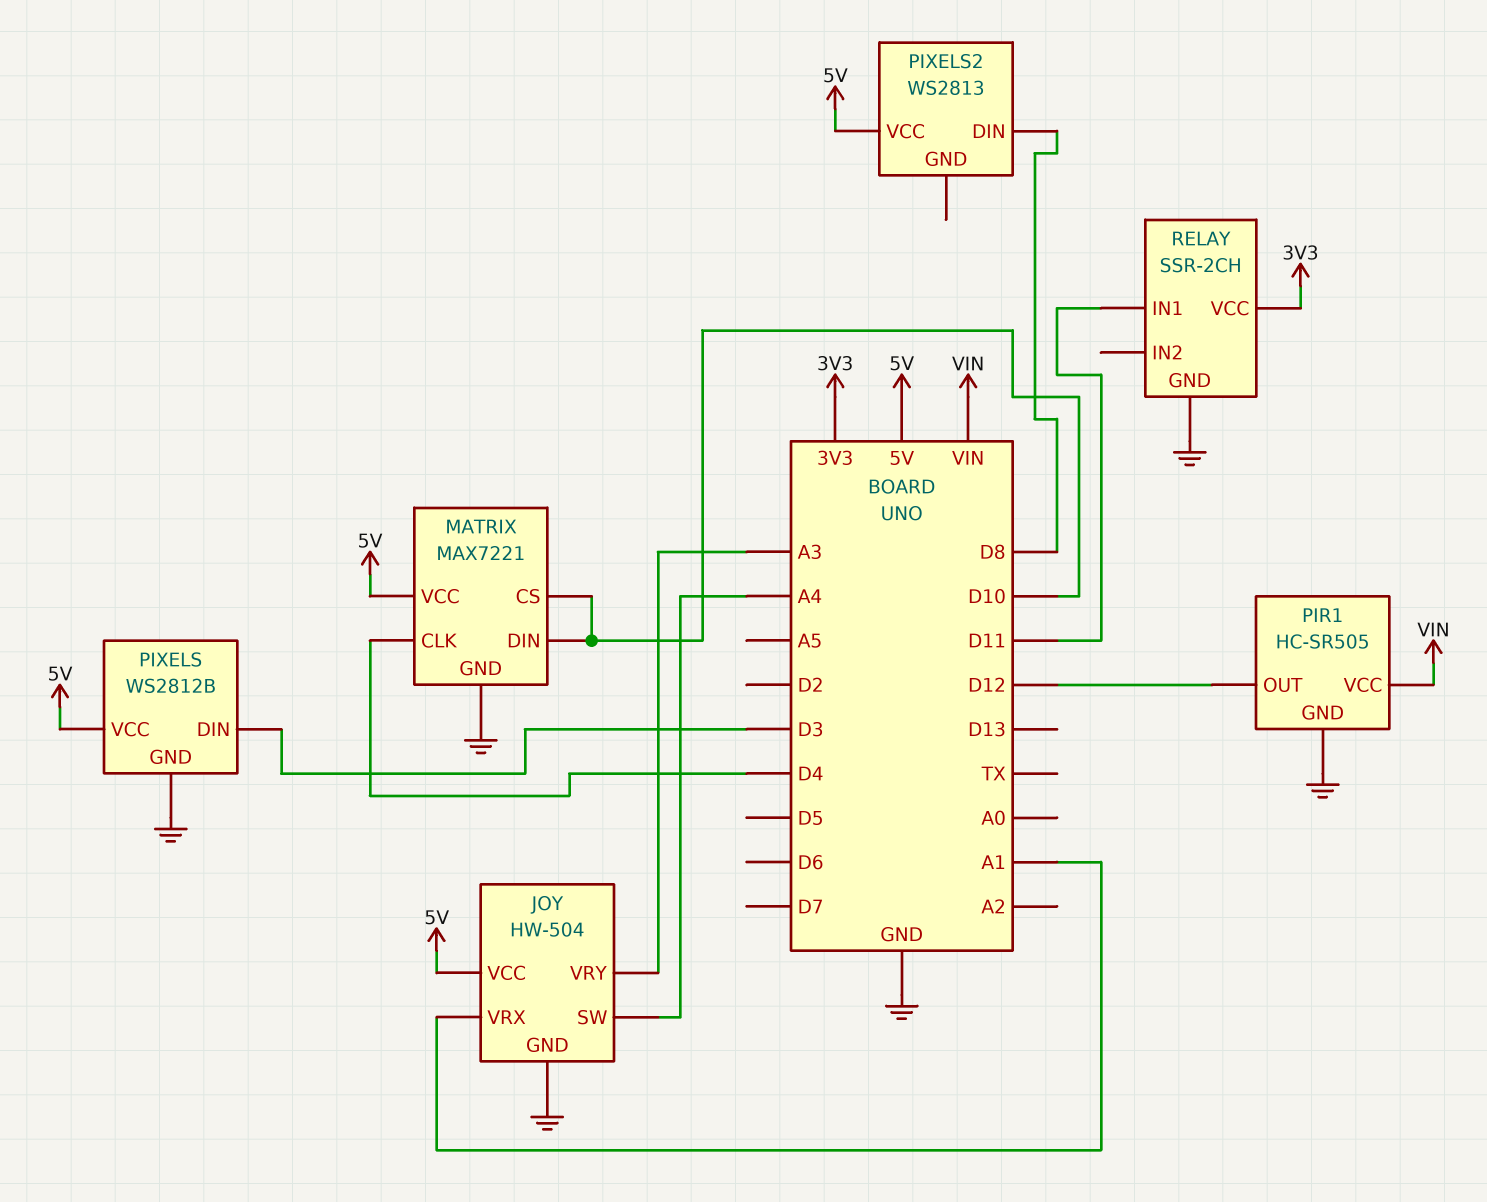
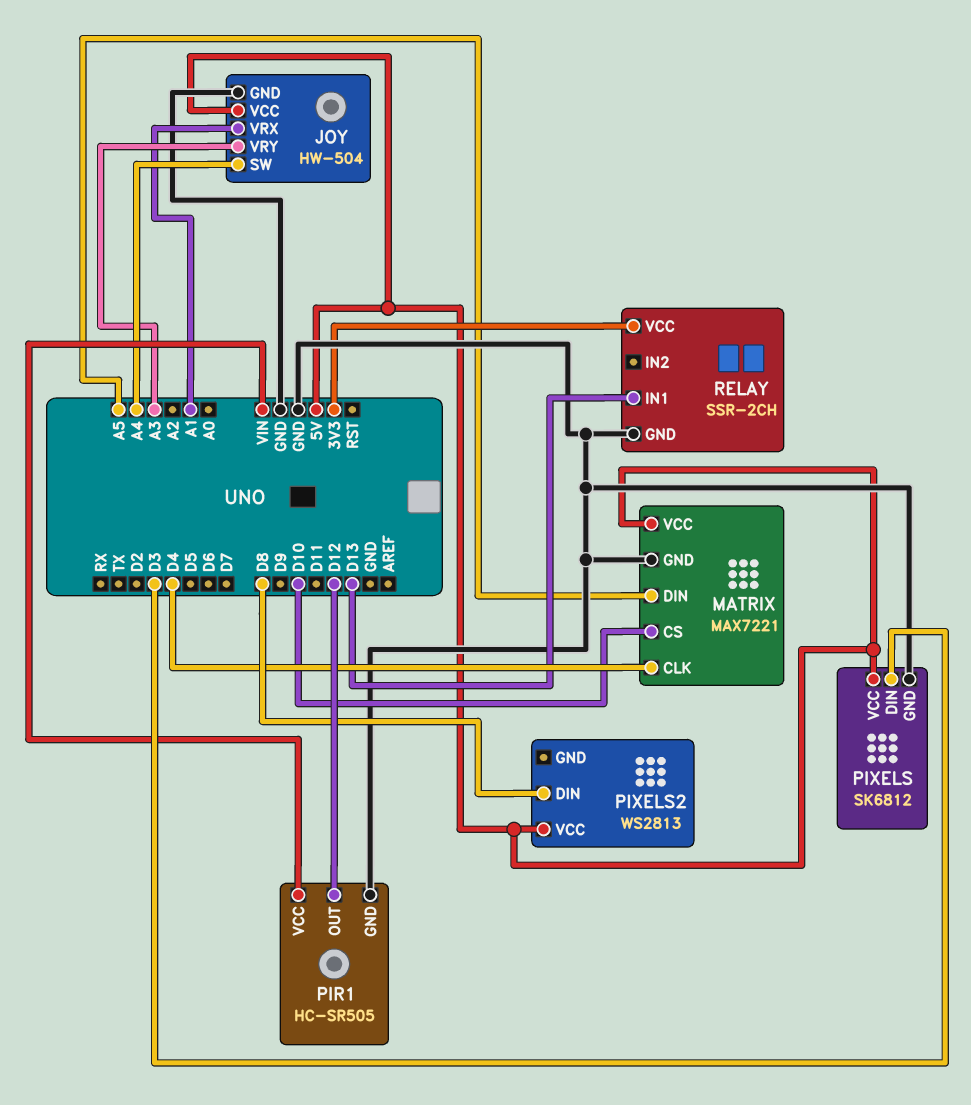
MATRIX pin DIN: D10 -> A5
PIXELS: WS2812B -> SK6812
RELAY pin IN1: D11 -> D13

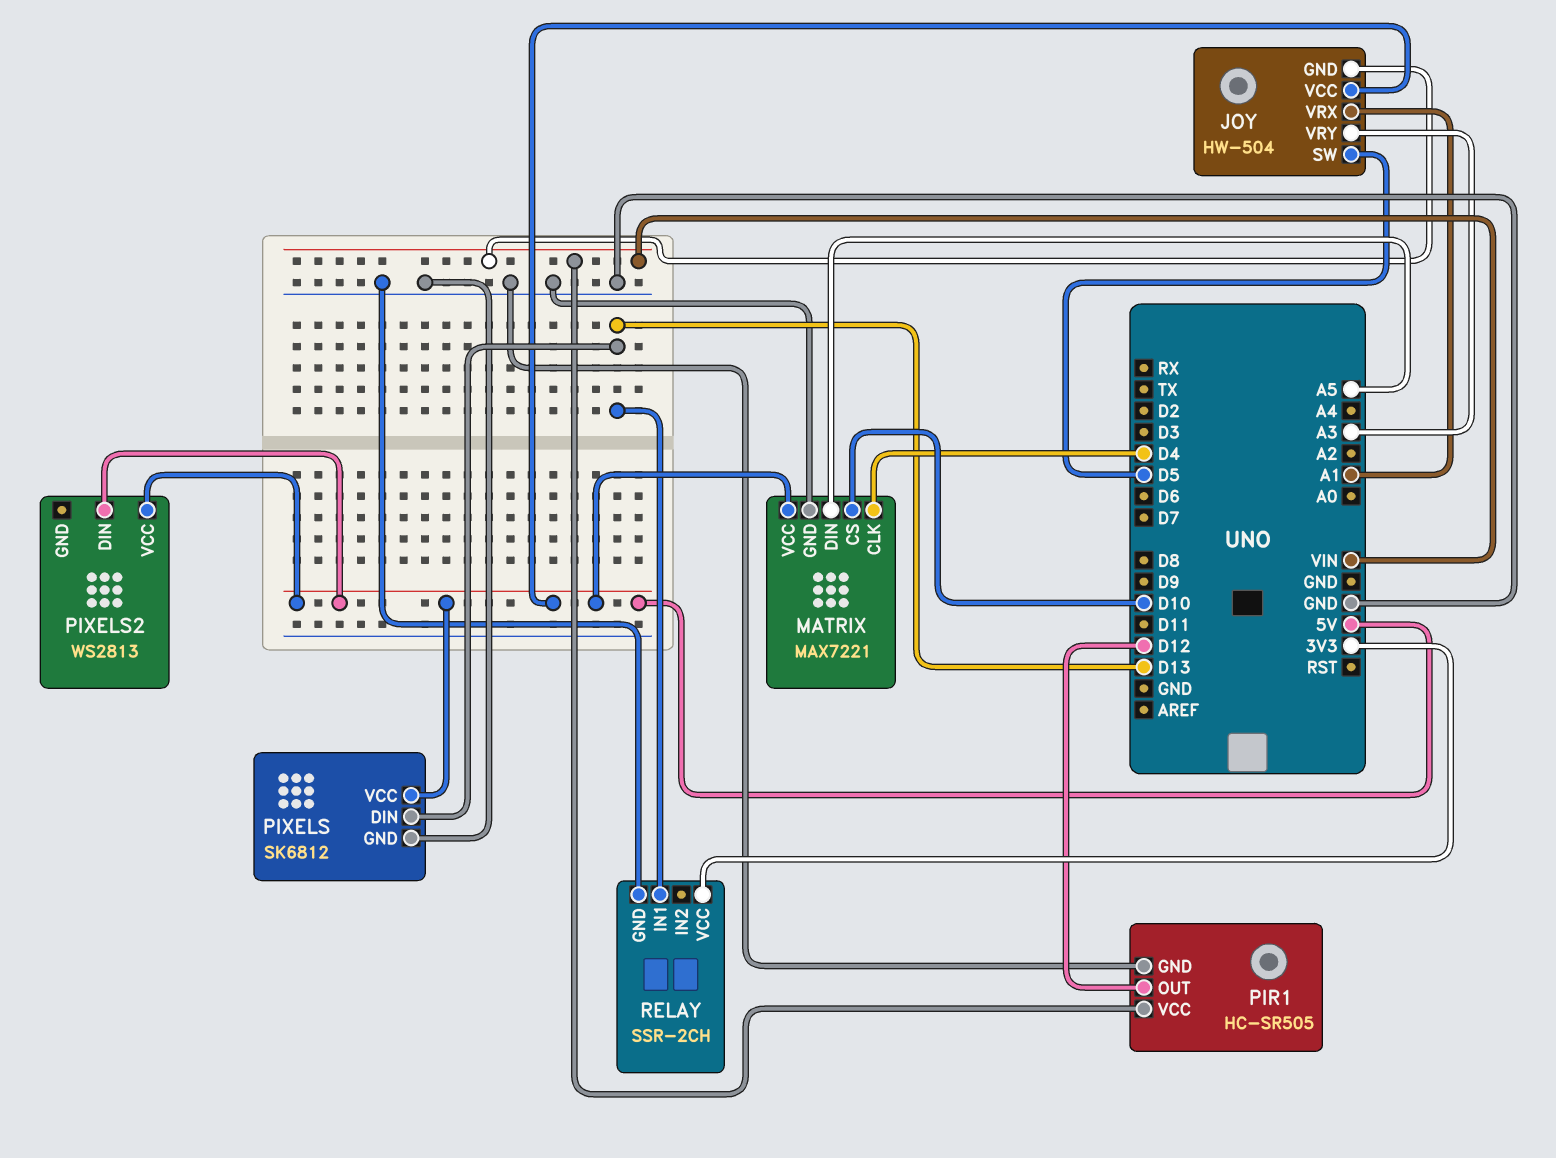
JOY pin GND: GND -> VIN
JOY pin SW: A4 -> D5
PIXELS pin DIN: D3 -> D13
PIXELS2 pin DIN: D8 -> 5V

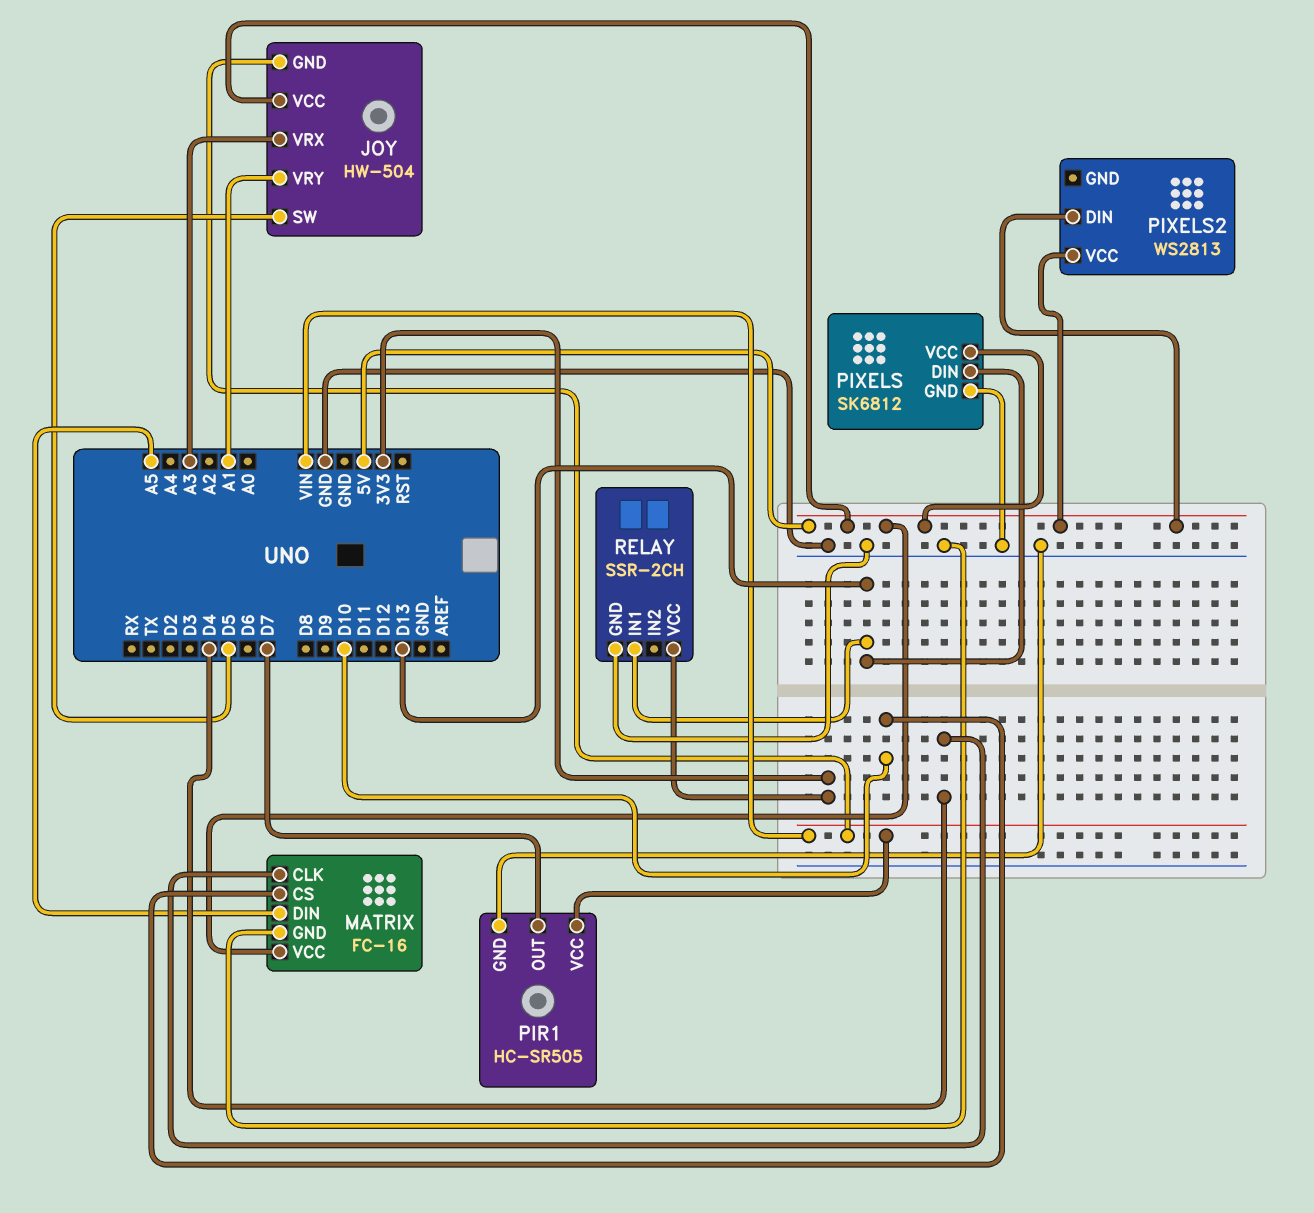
JOY pin VRX: A1 -> A3
JOY pin VRY: A3 -> A1
MATRIX: MAX7221 -> FC-16
PIR1 pin OUT: D12 -> D7

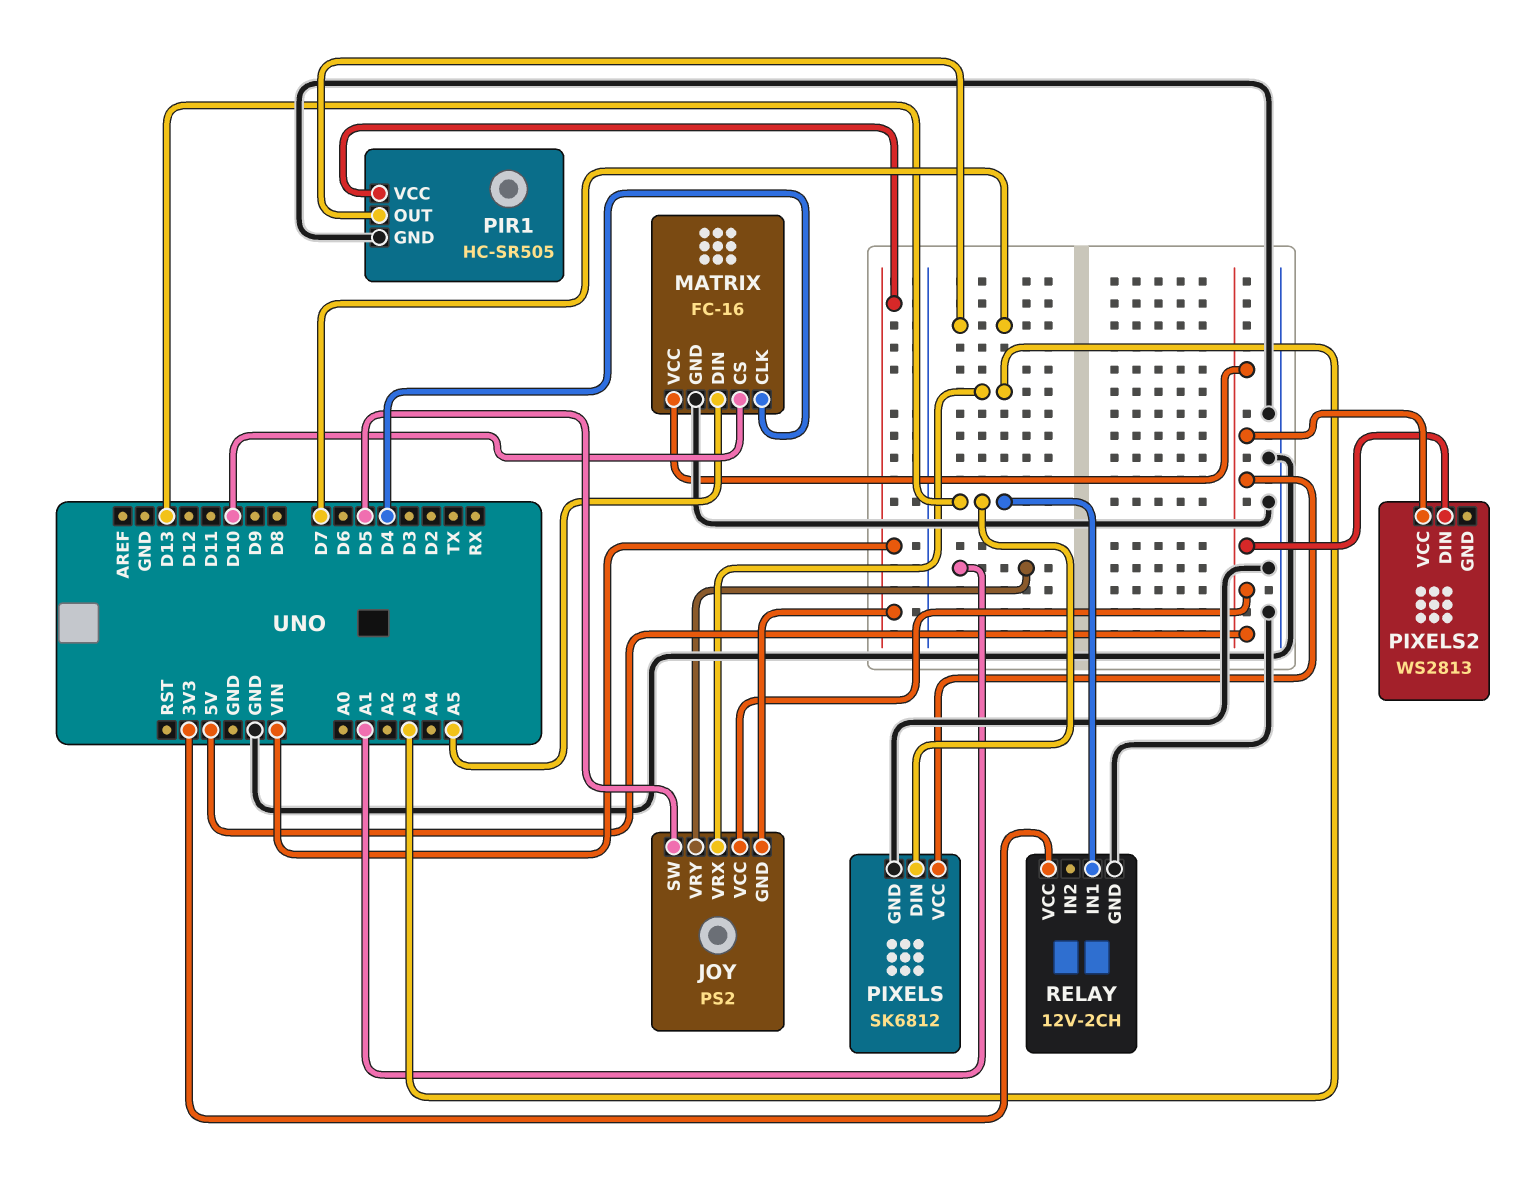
JOY: HW-504 -> PS2
RELAY: SSR-2CH -> 12V-2CH

